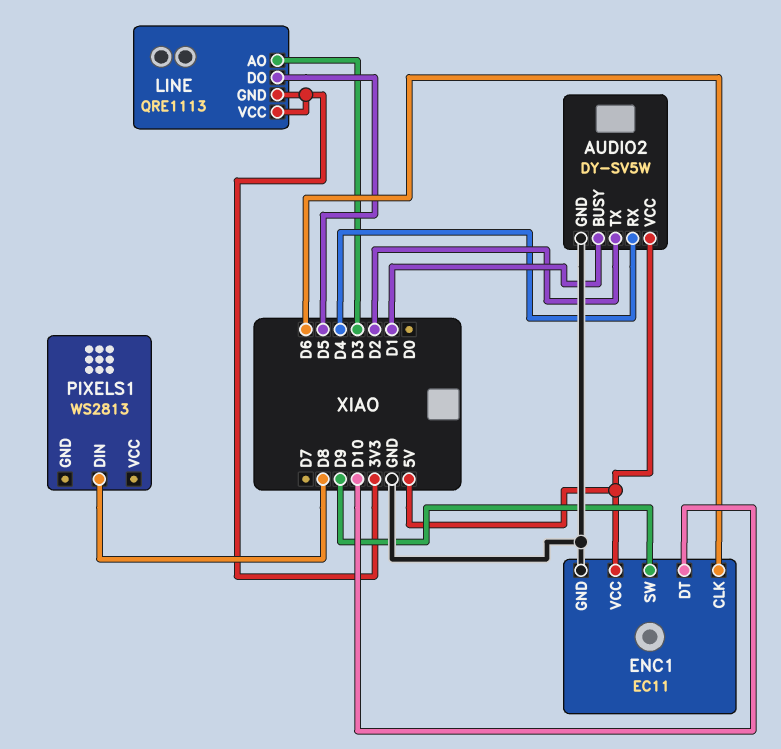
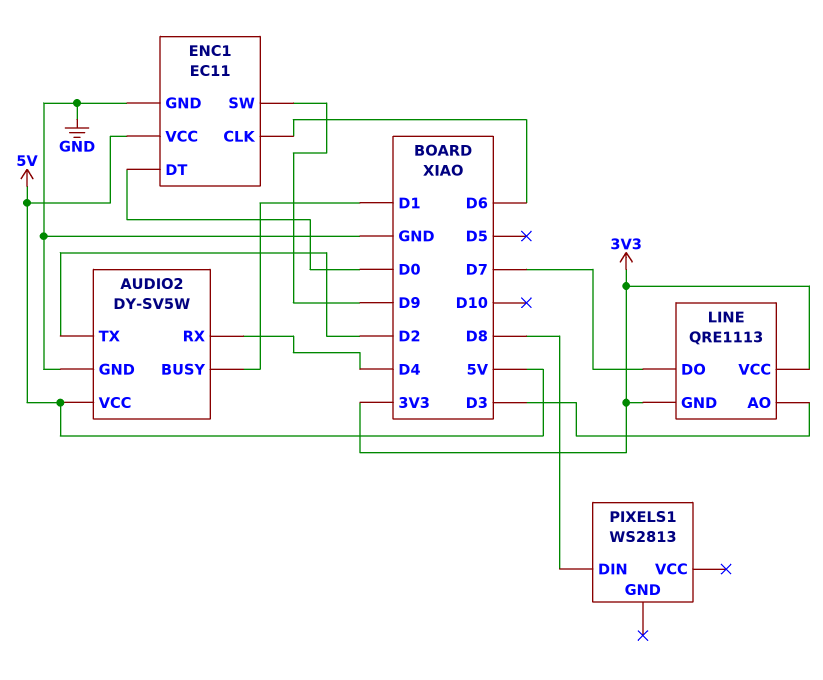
ENC1 pin DT: D10 -> D0
LINE pin DO: D5 -> D7

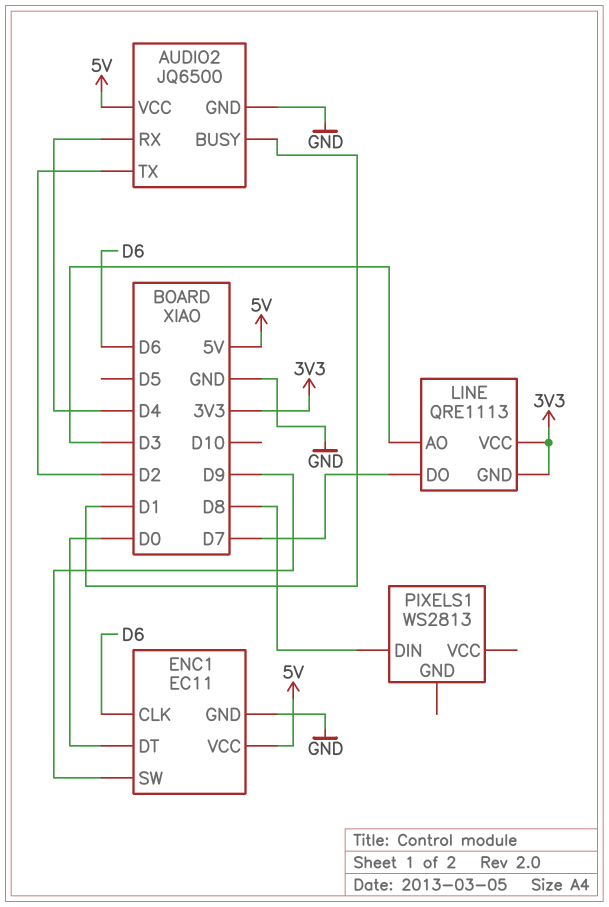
AUDIO2: DY-SV5W -> JQ6500

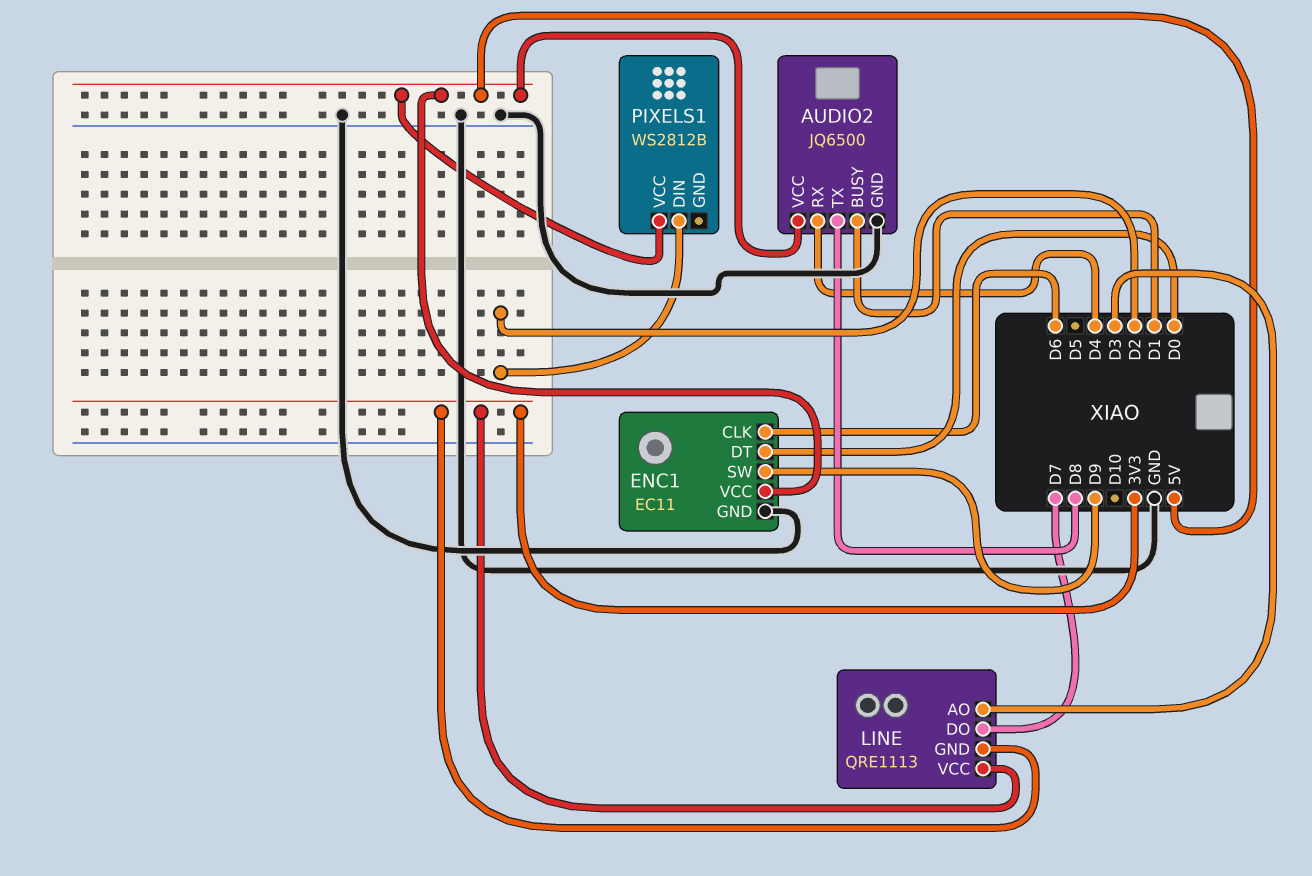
AUDIO2 pin TX: D2 -> D8
PIXELS1: WS2813 -> WS2812B
PIXELS1 pin DIN: D8 -> D2
PIXELS1 pin VCC: none -> 5V

